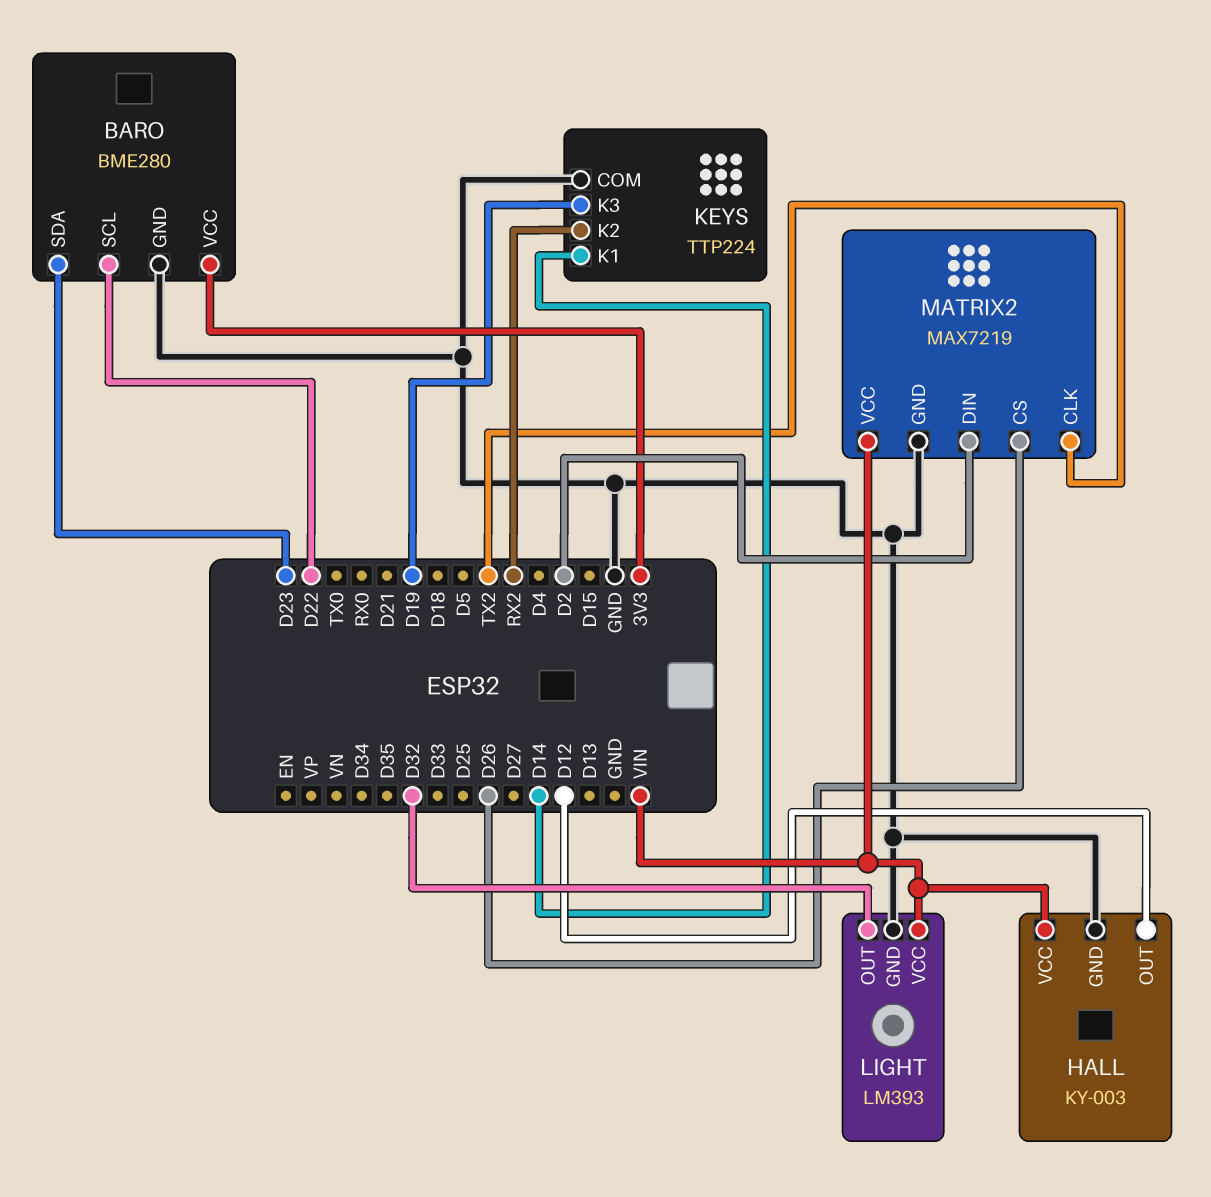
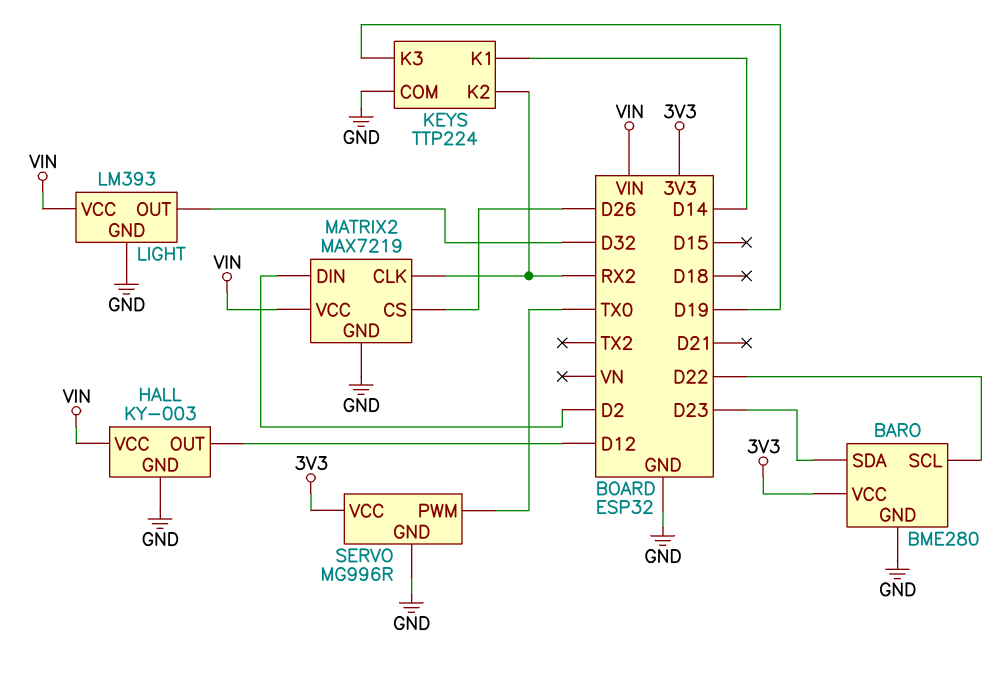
MATRIX2 pin CLK: TX2 -> RX2
SERVO: none -> MG996R
SERVO pin GND: none -> GND
SERVO pin PWM: none -> TX0
SERVO pin VCC: none -> 3V3

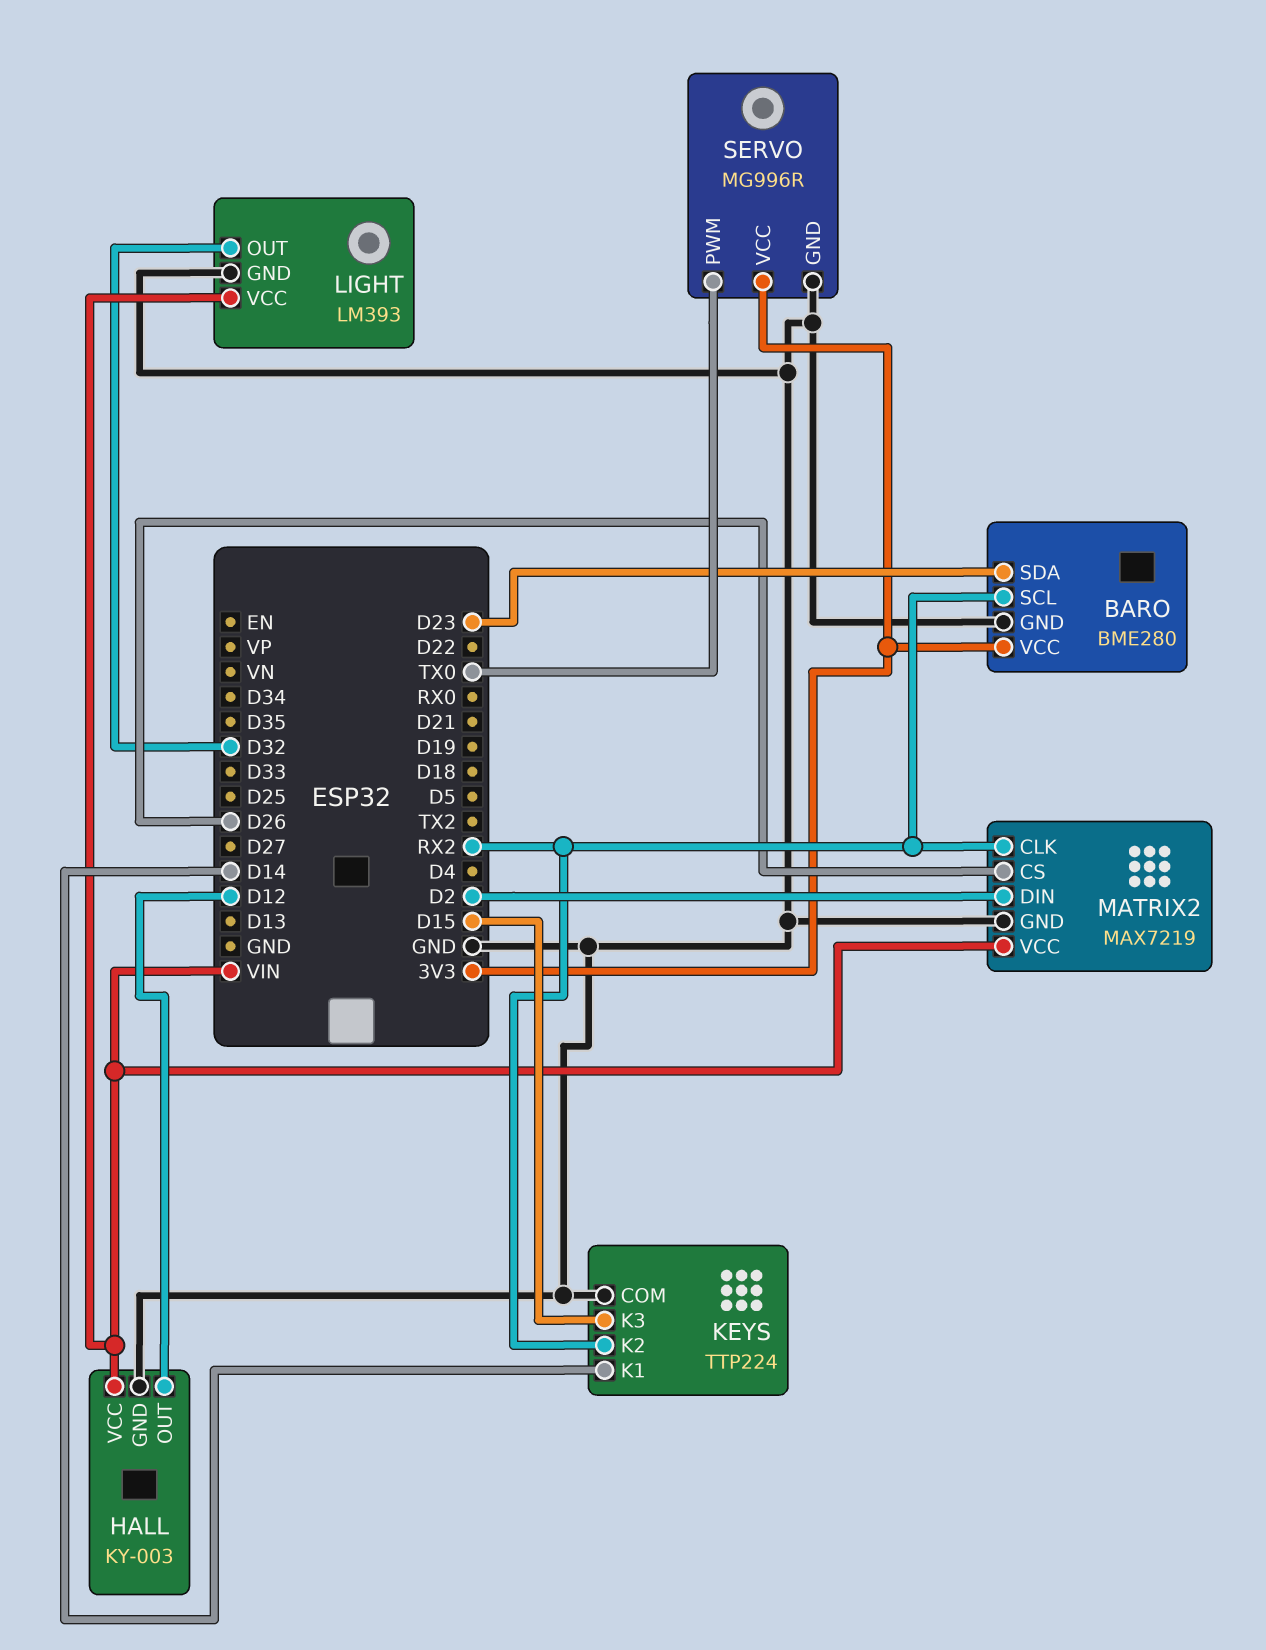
BARO pin SCL: D22 -> RX2
KEYS pin K3: D19 -> D15

